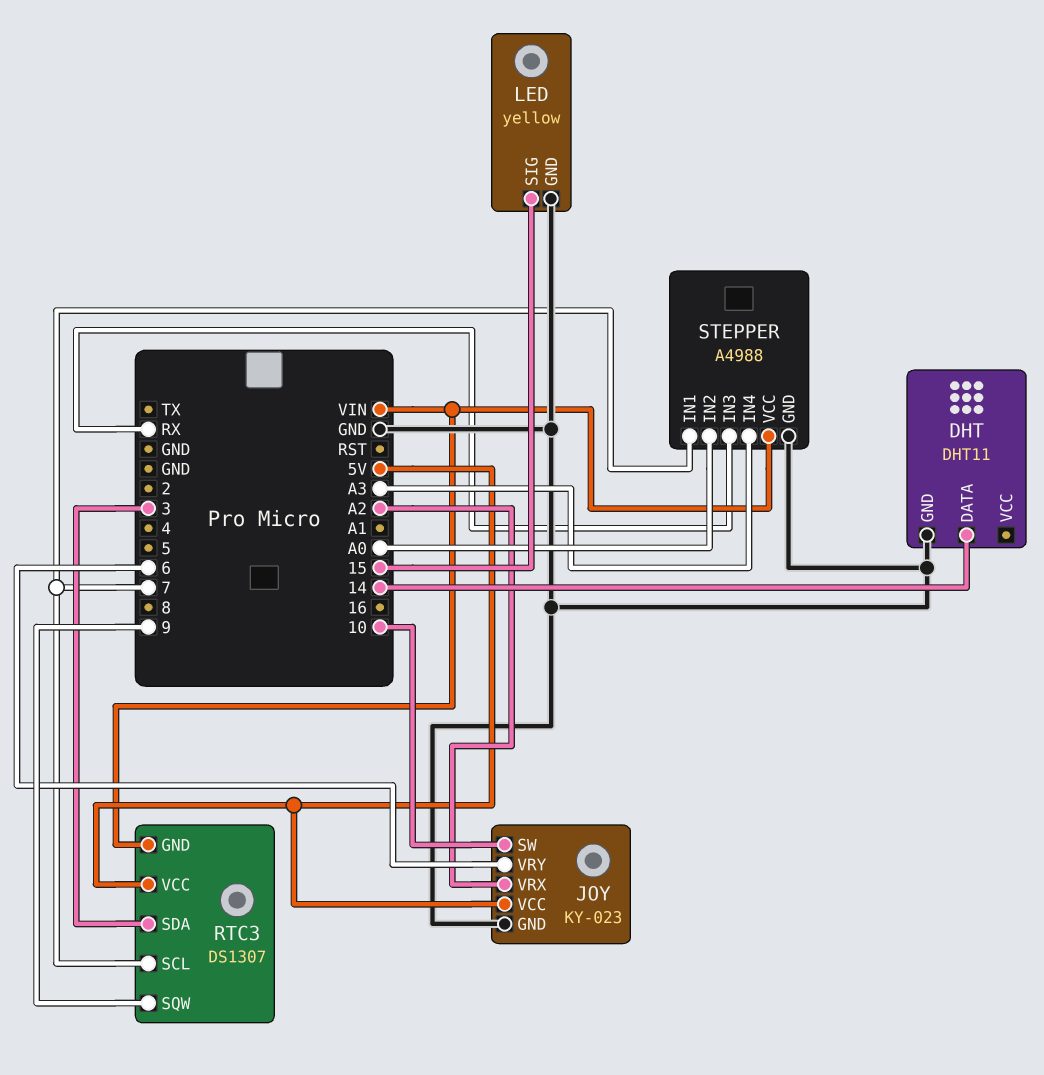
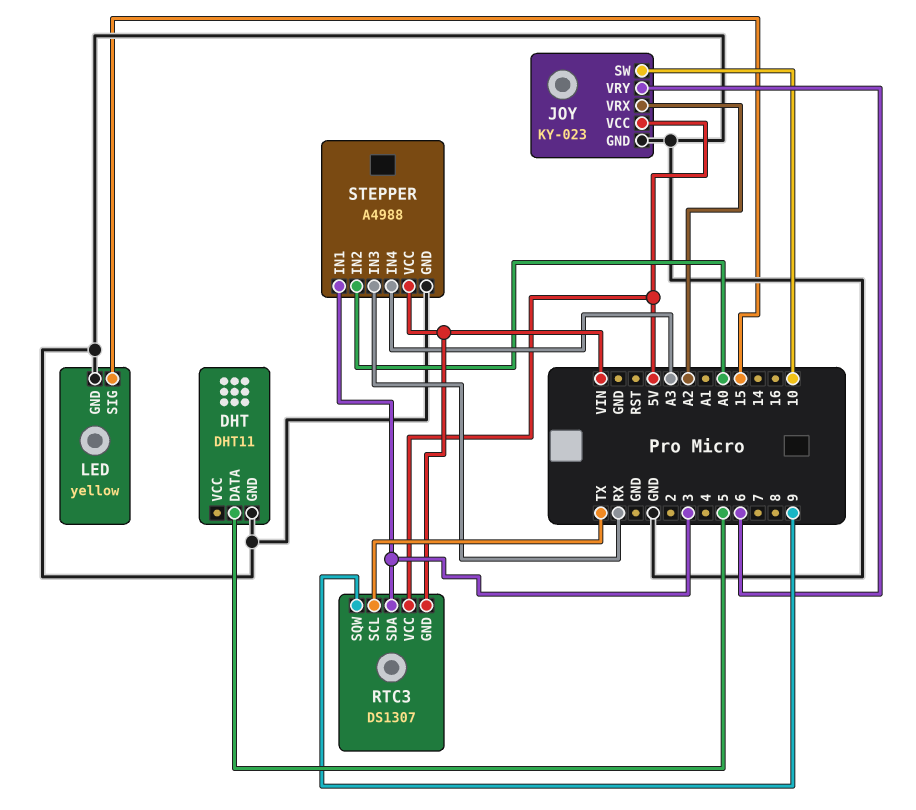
DHT pin DATA: 14 -> 5
RTC3 pin SCL: 7 -> TX
STEPPER pin IN1: 7 -> 3

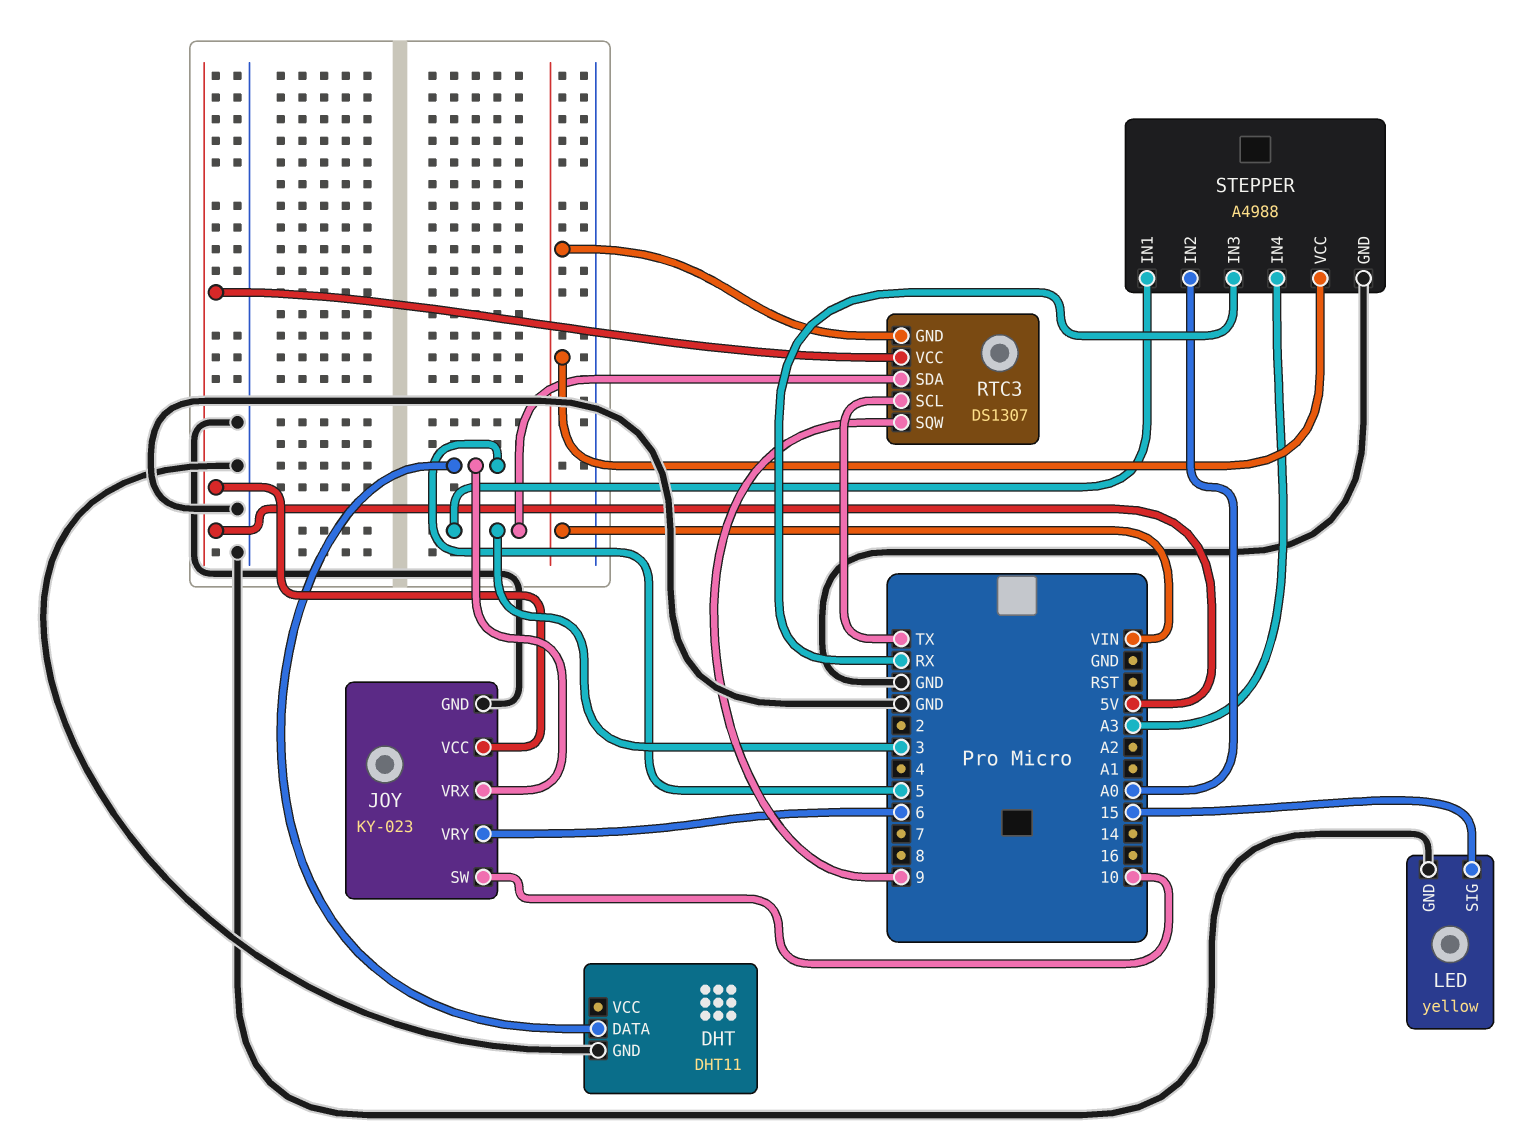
JOY pin VRX: A2 -> 5

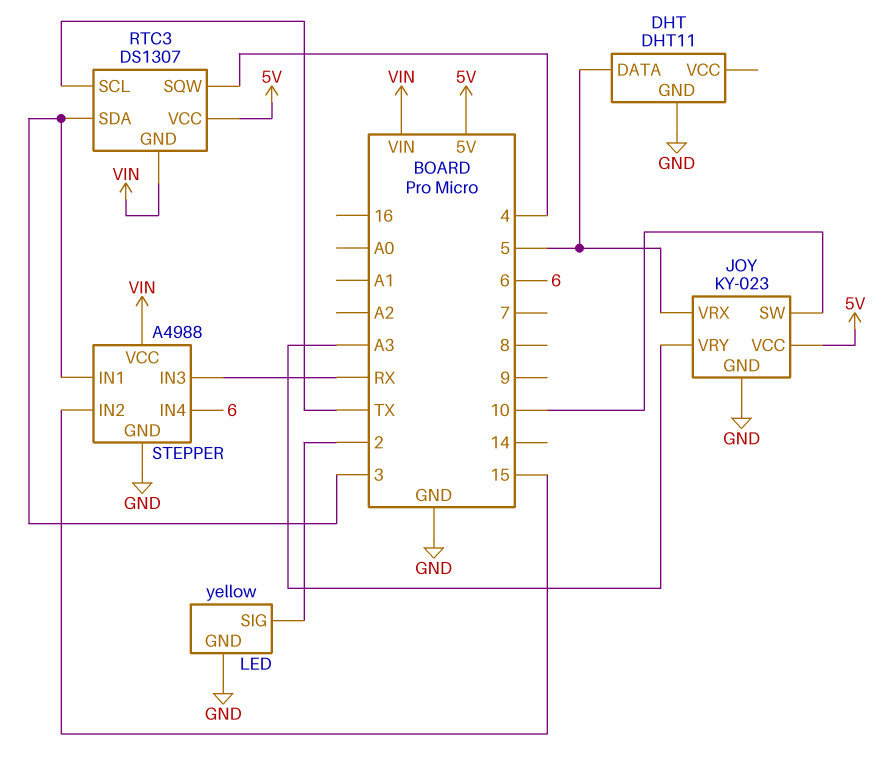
JOY pin VRY: 6 -> A3
LED pin SIG: 15 -> 2
RTC3 pin SQW: 9 -> 4
STEPPER pin IN2: A0 -> 15
STEPPER pin IN4: A3 -> 6

